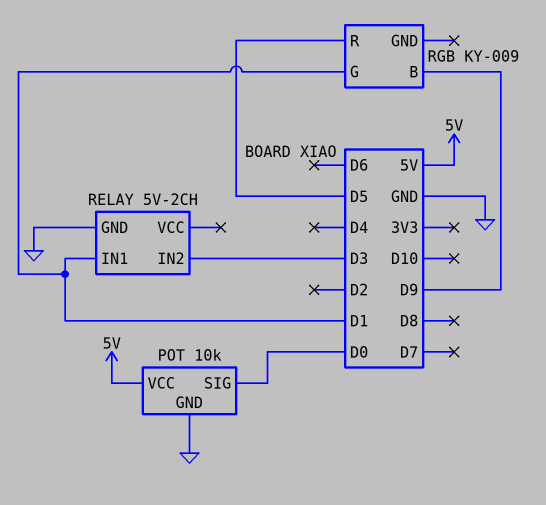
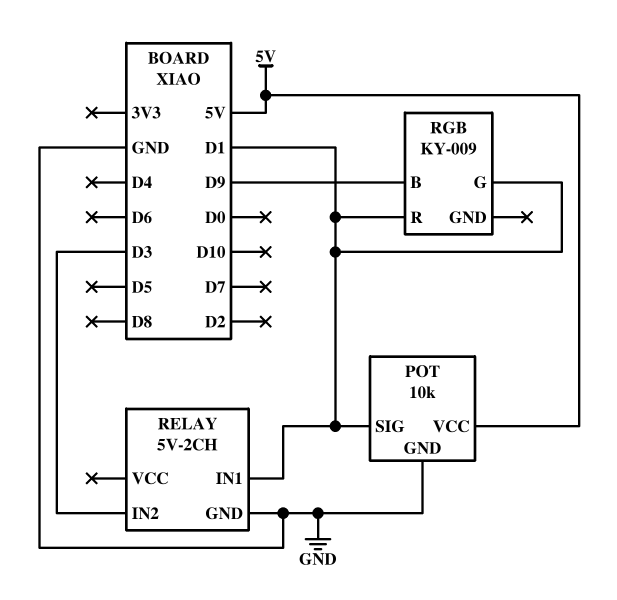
POT pin SIG: D0 -> D1
RGB pin R: D5 -> D1

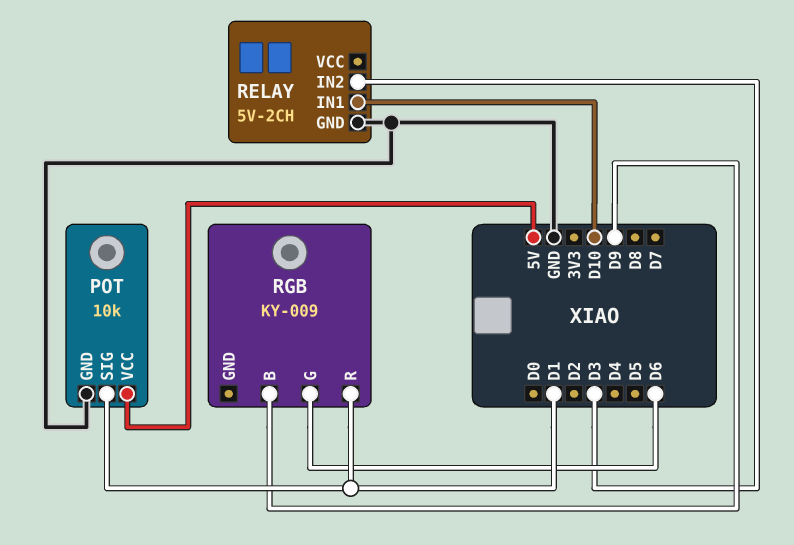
RELAY pin IN1: D1 -> D10
RGB pin G: D1 -> D6

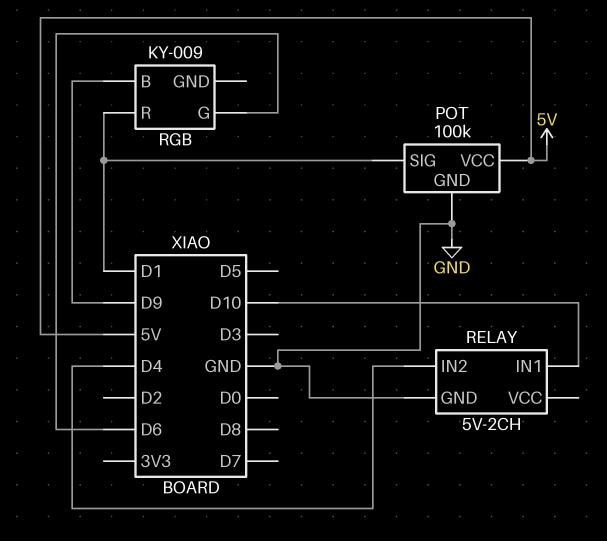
POT: 10k -> 100k
RELAY pin IN2: D3 -> D4

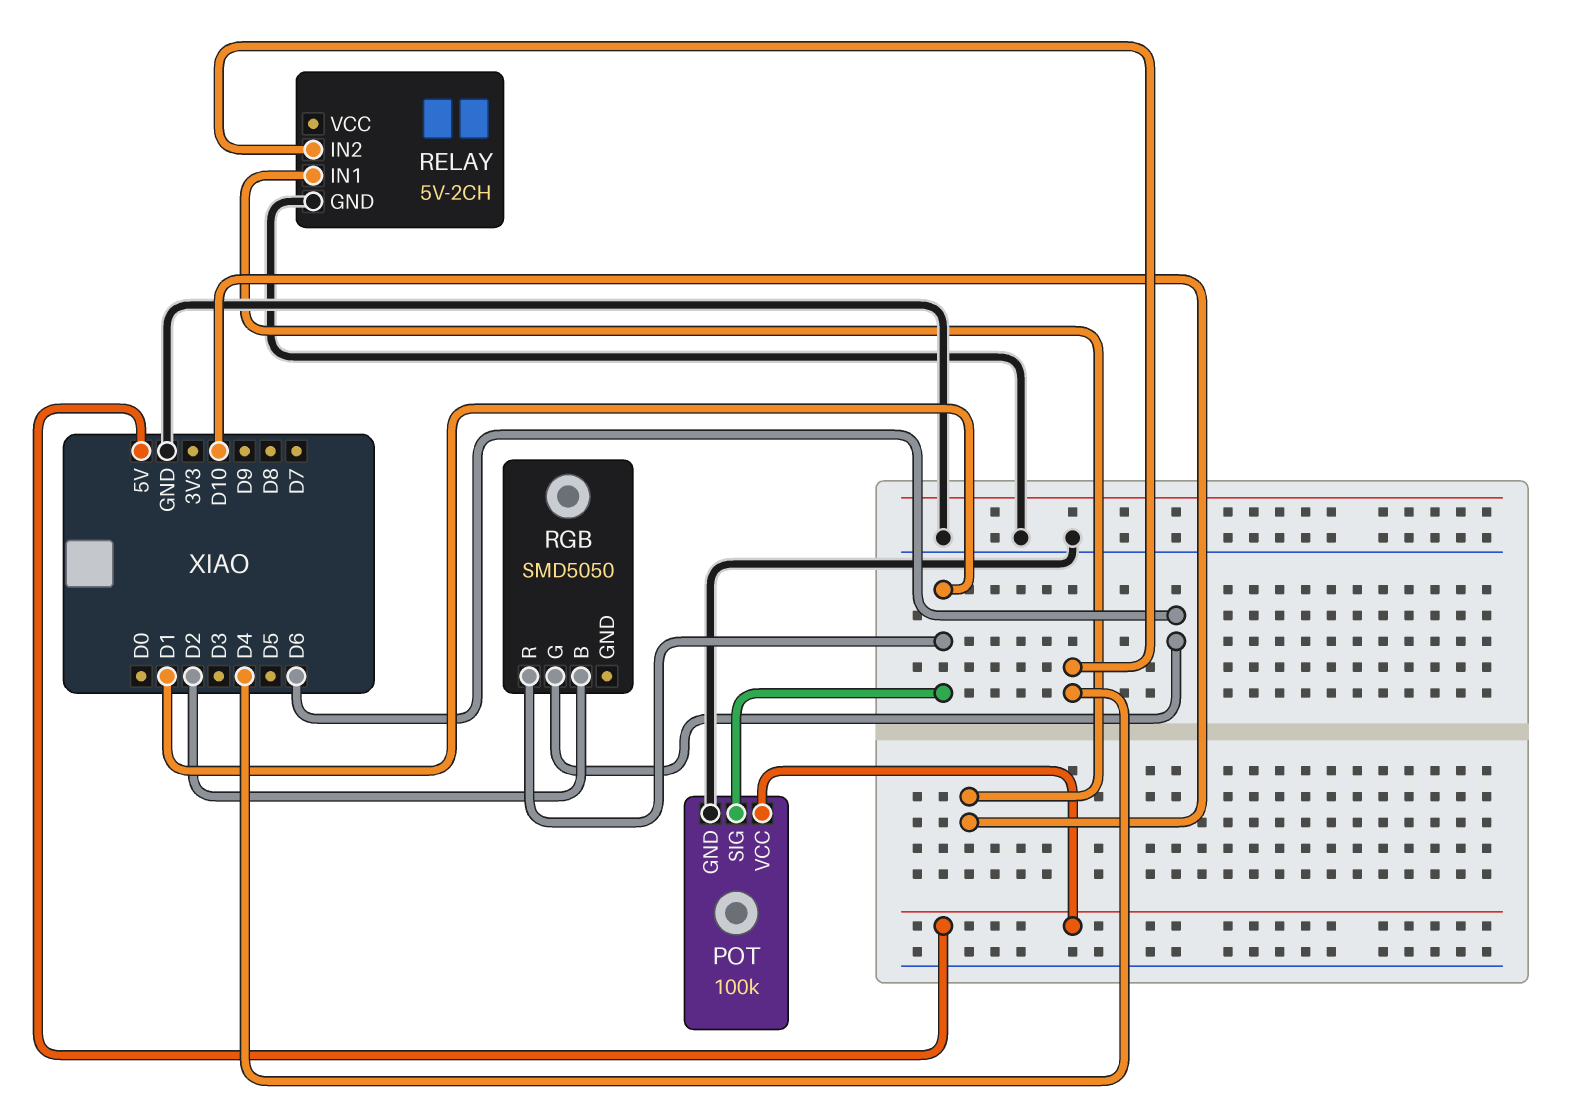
RGB: KY-009 -> SMD5050
RGB pin B: D9 -> D2

